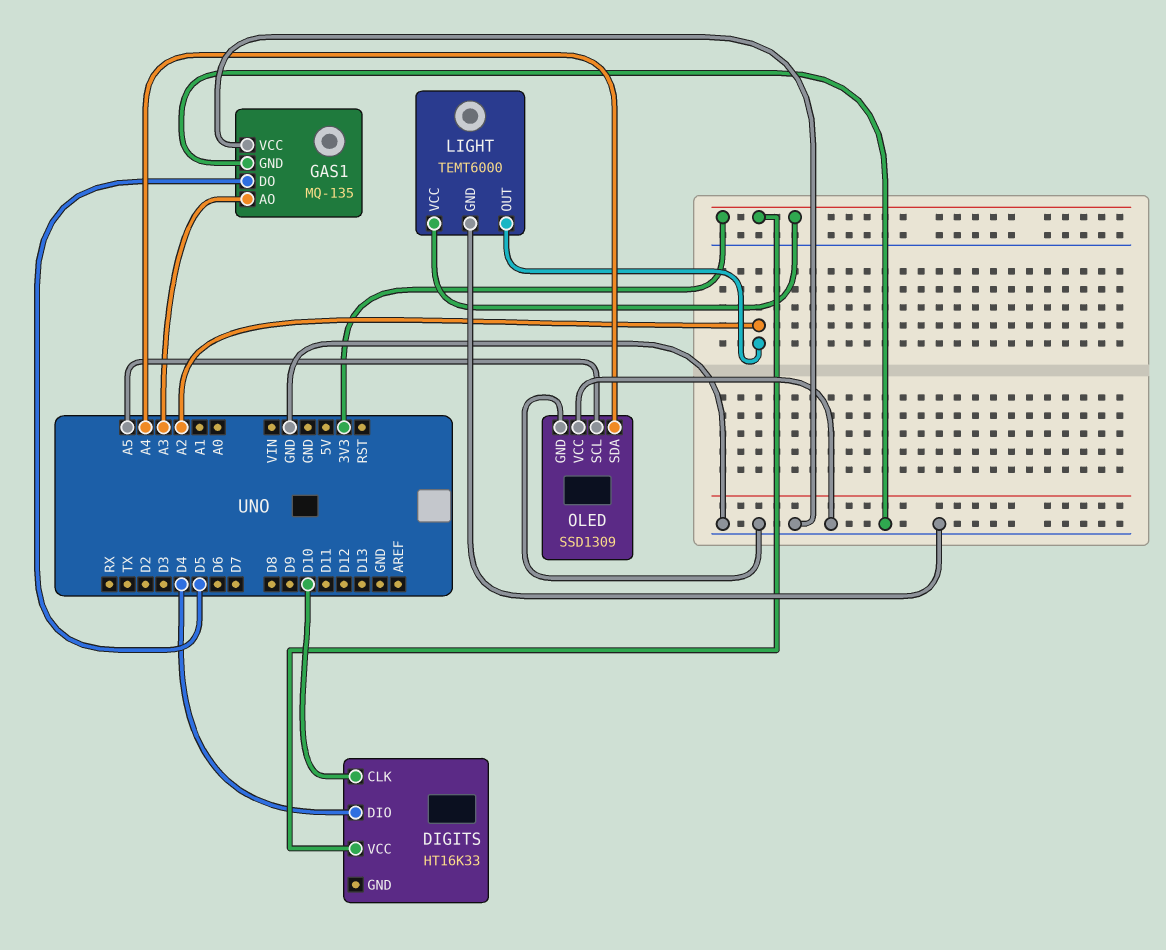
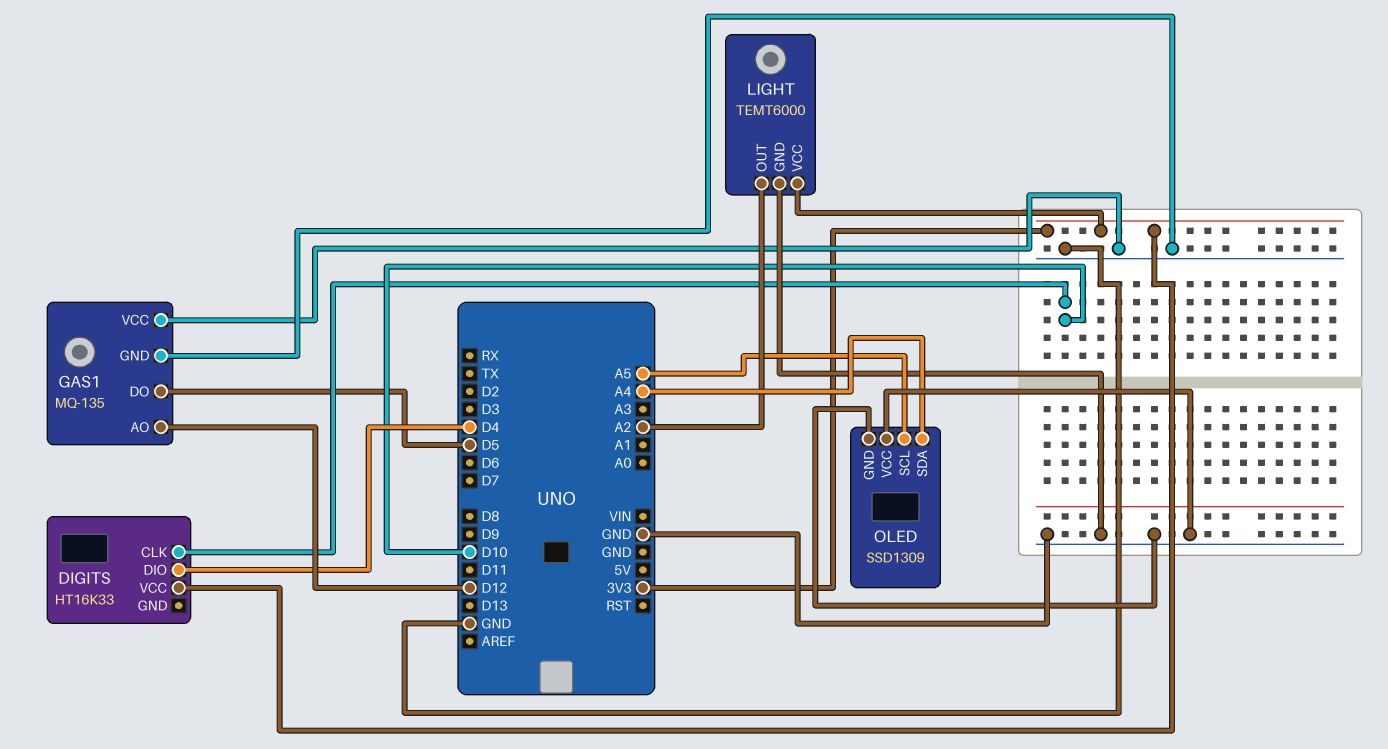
GAS1 pin AO: A3 -> D12

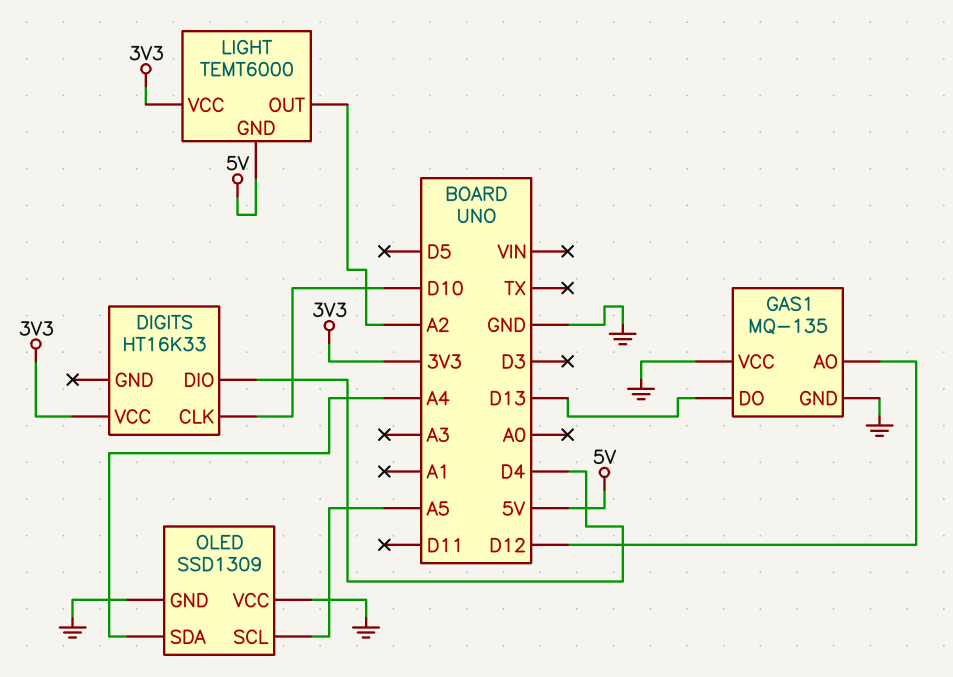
GAS1 pin DO: D5 -> D13
LIGHT pin GND: GND -> 5V

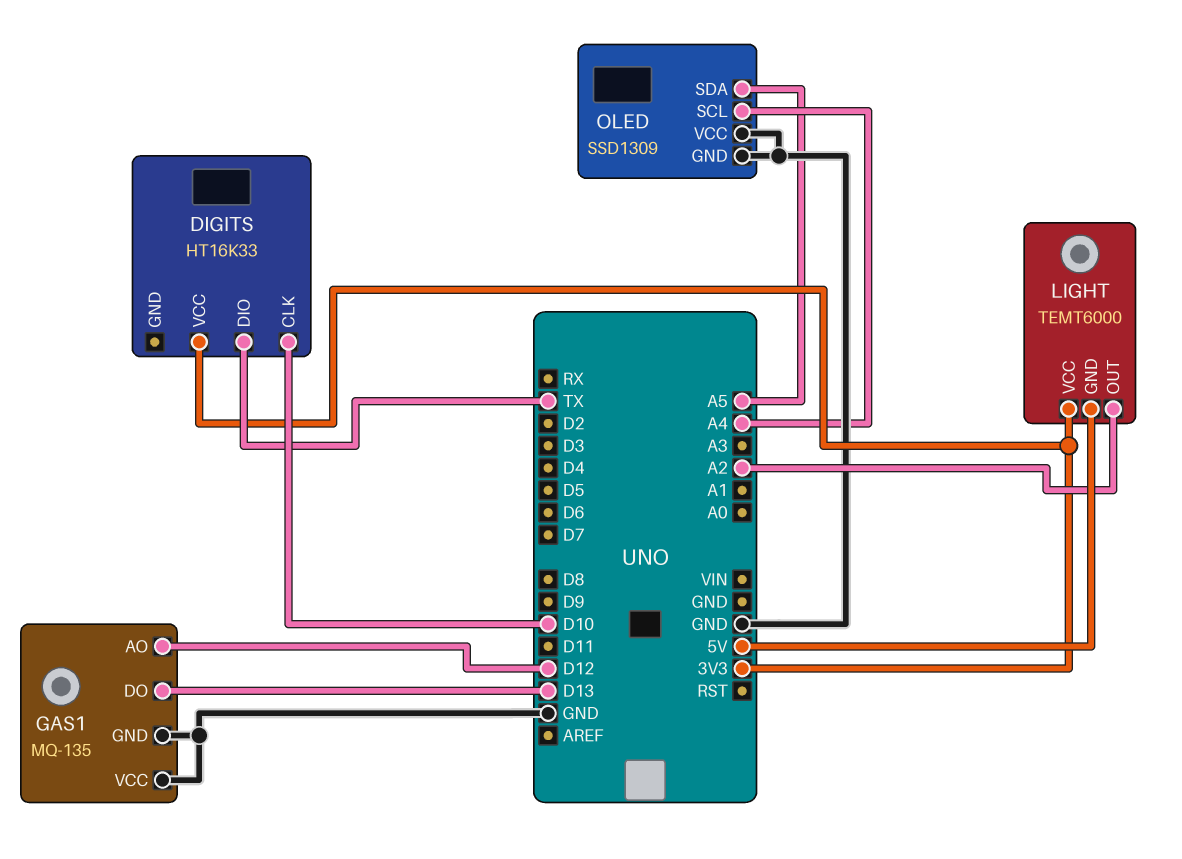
DIGITS pin DIO: D4 -> TX
OLED pin SCL: A5 -> A4
OLED pin SDA: A4 -> A5

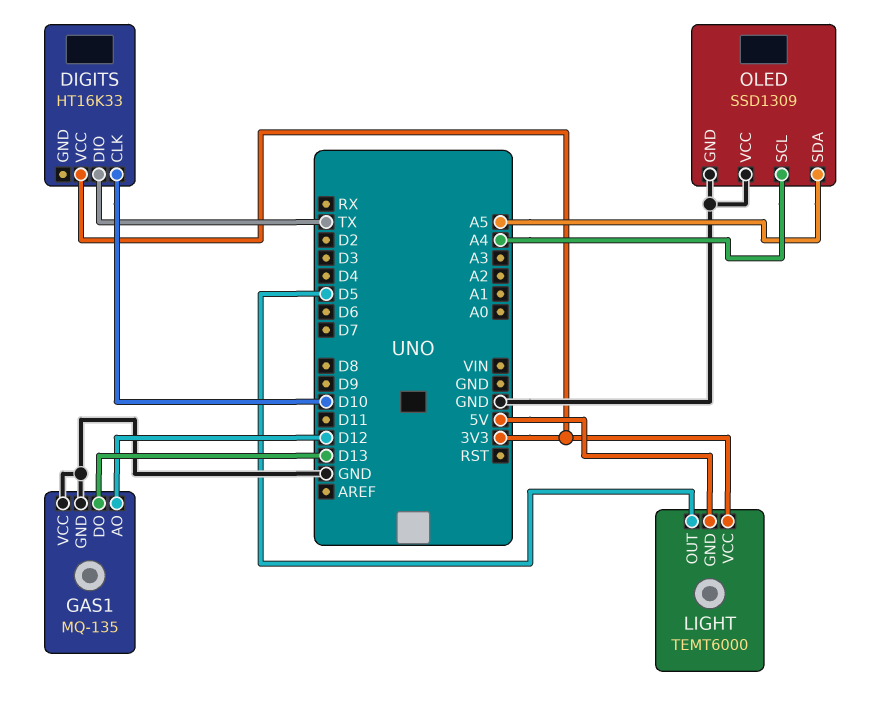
LIGHT pin OUT: A2 -> D5

